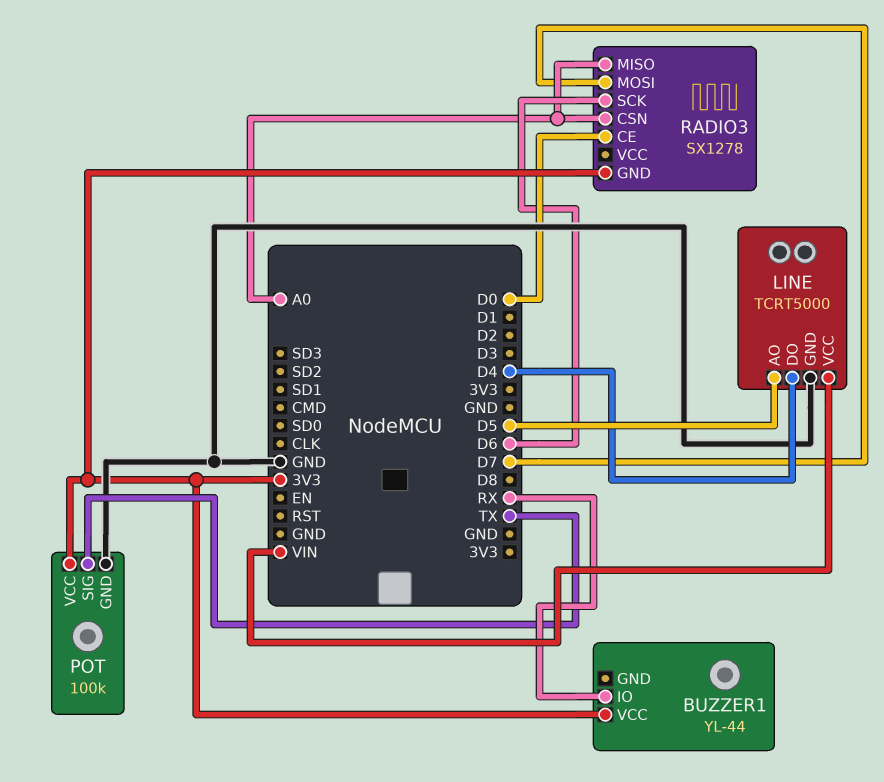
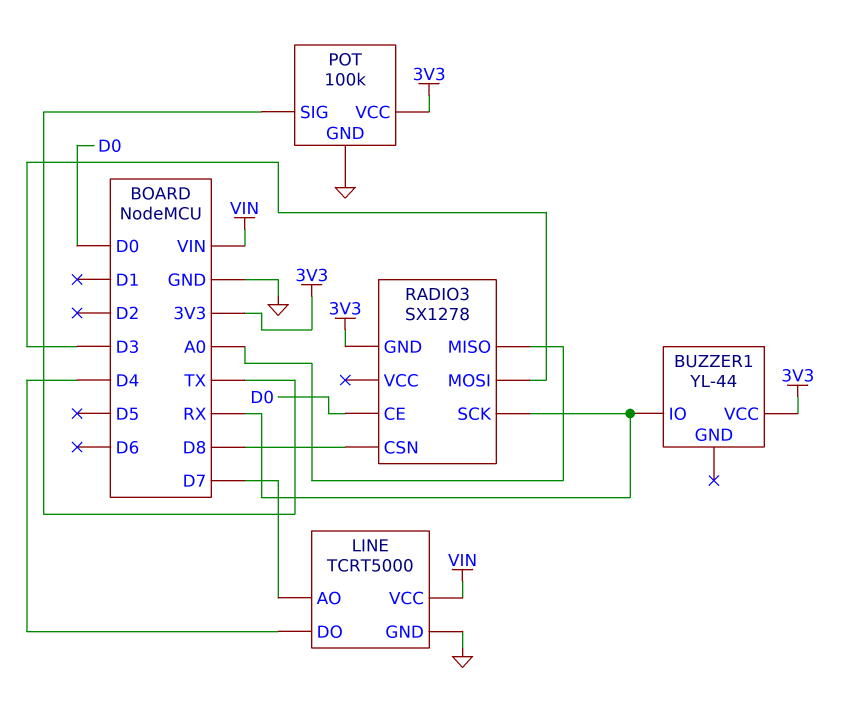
LINE pin AO: D5 -> D7
RADIO3 pin CSN: A0 -> D8
RADIO3 pin MOSI: D7 -> D3
RADIO3 pin SCK: D6 -> RX

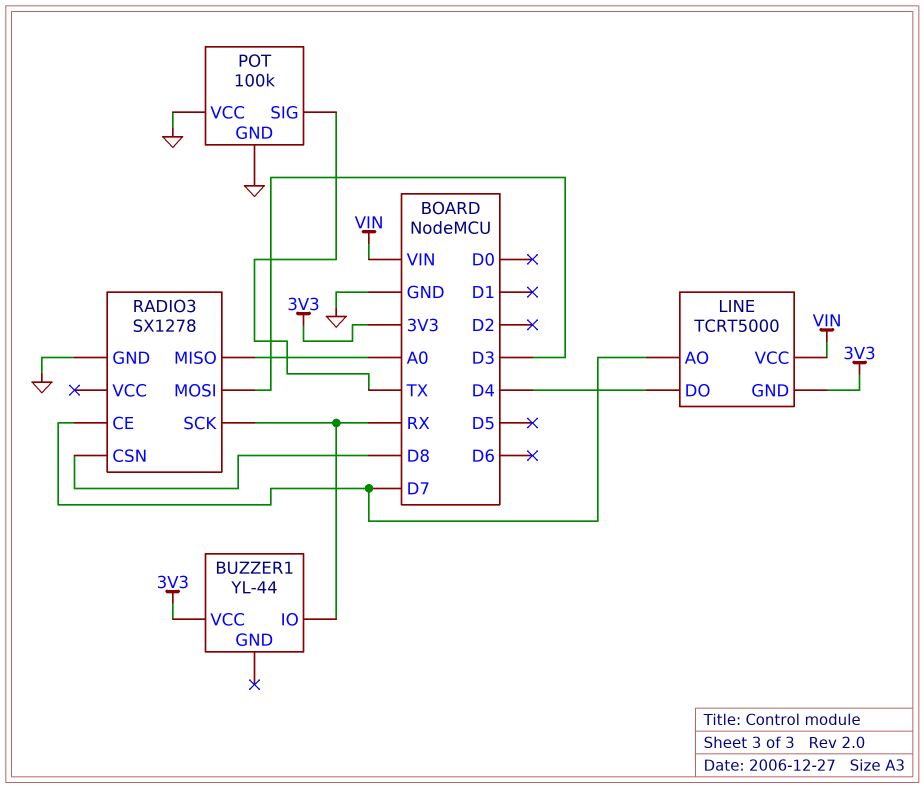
LINE pin GND: GND -> 3V3
POT pin VCC: 3V3 -> GND
RADIO3 pin CE: D0 -> D7
RADIO3 pin GND: 3V3 -> GND

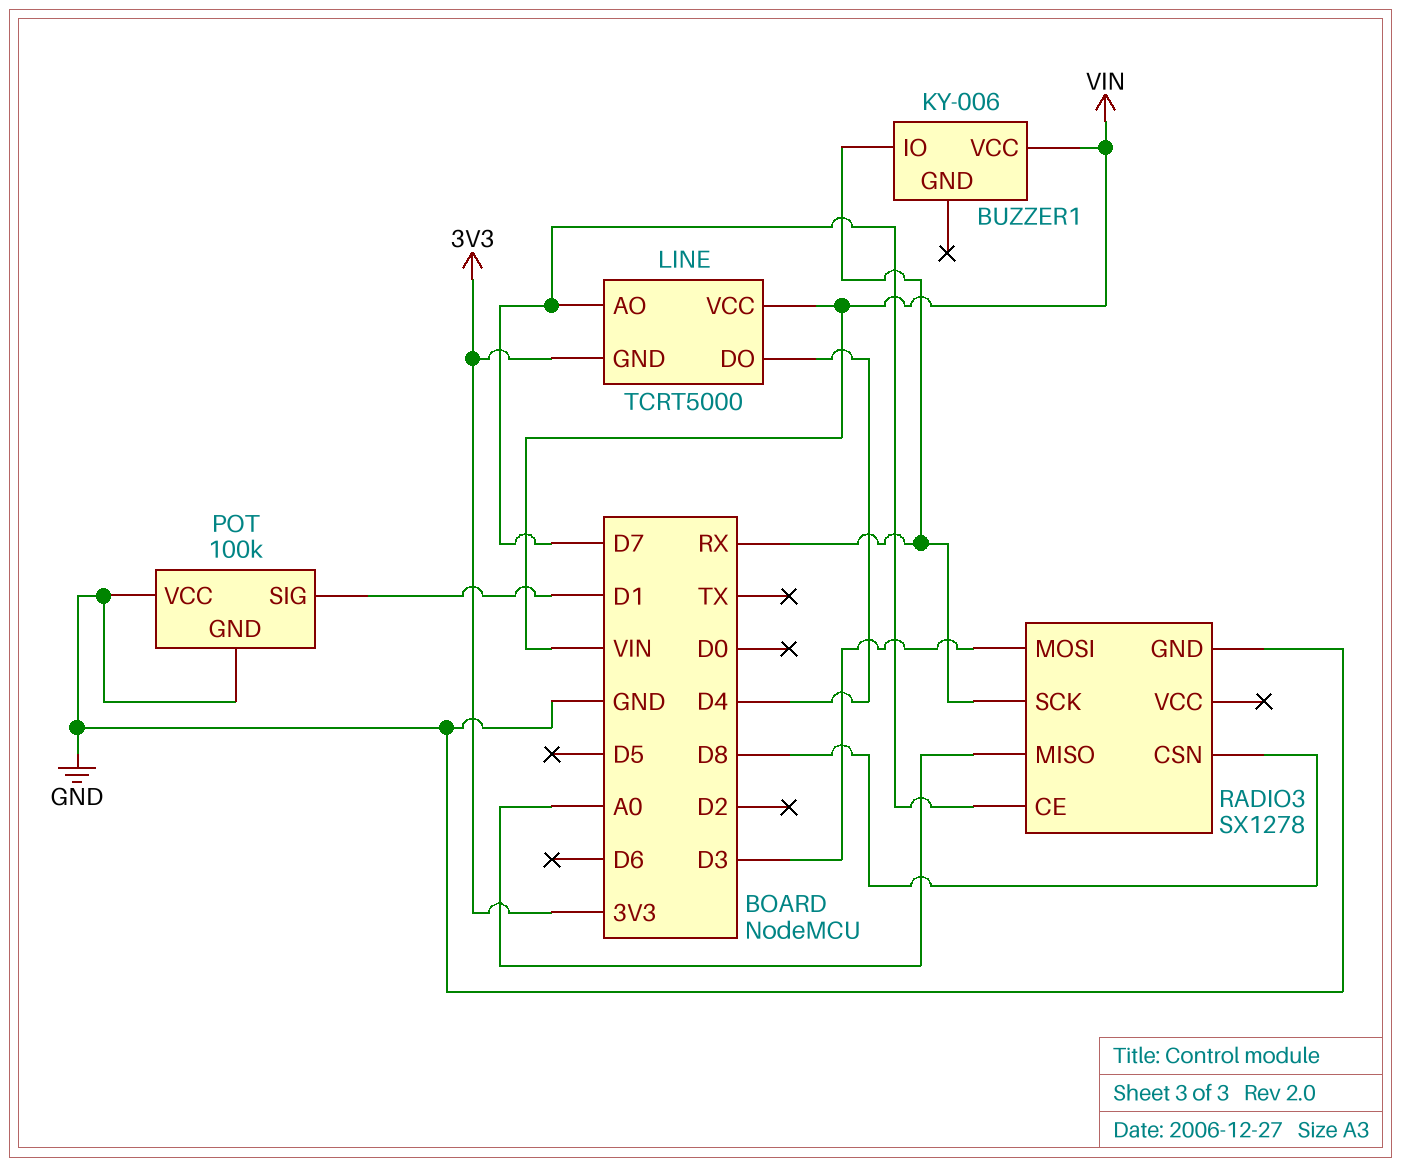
BUZZER1: YL-44 -> KY-006
BUZZER1 pin VCC: 3V3 -> VIN
POT pin SIG: TX -> D1

